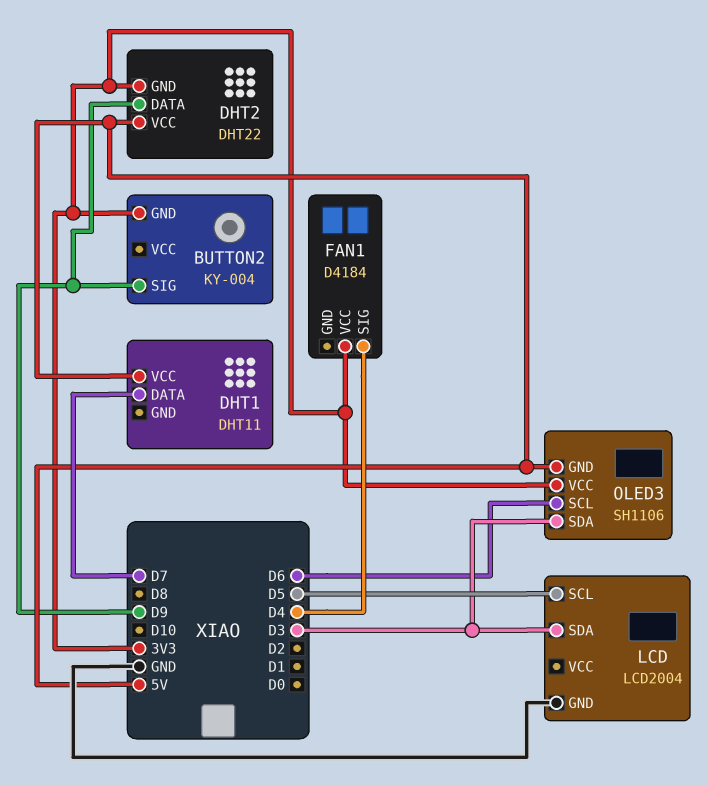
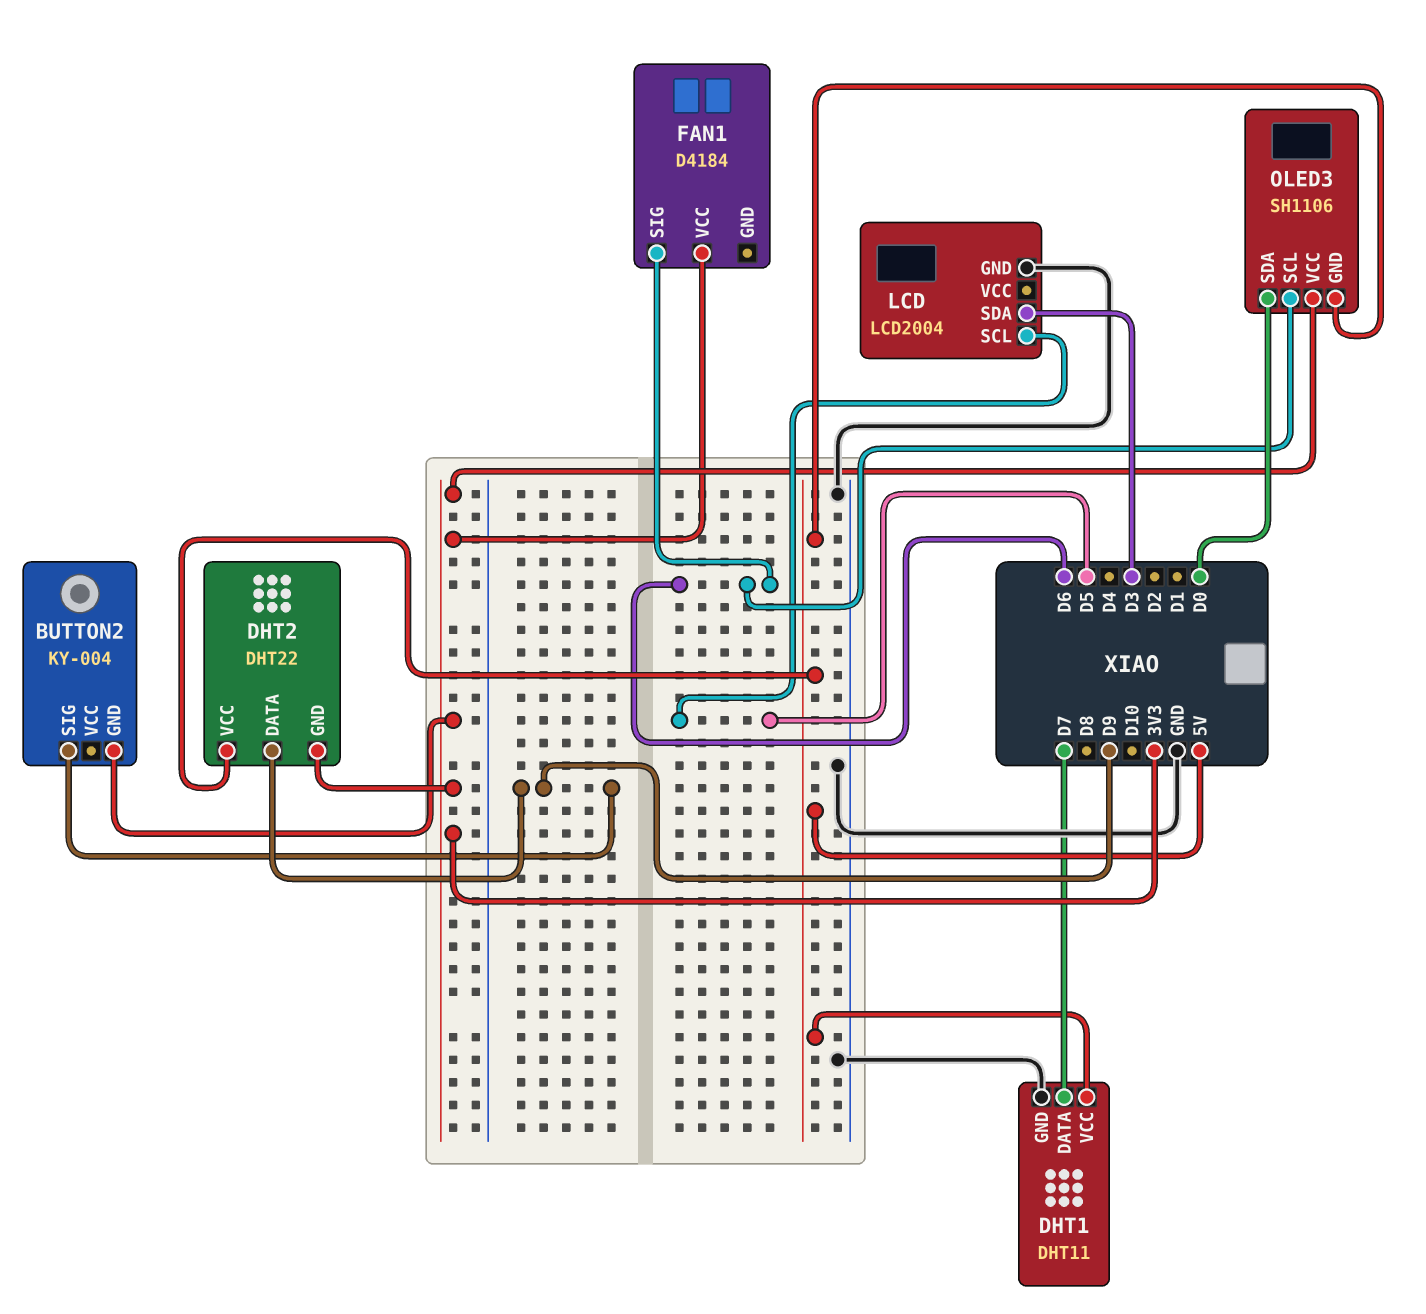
DHT1 pin GND: none -> GND
FAN1 pin SIG: D4 -> D6
OLED3 pin SDA: D3 -> D0

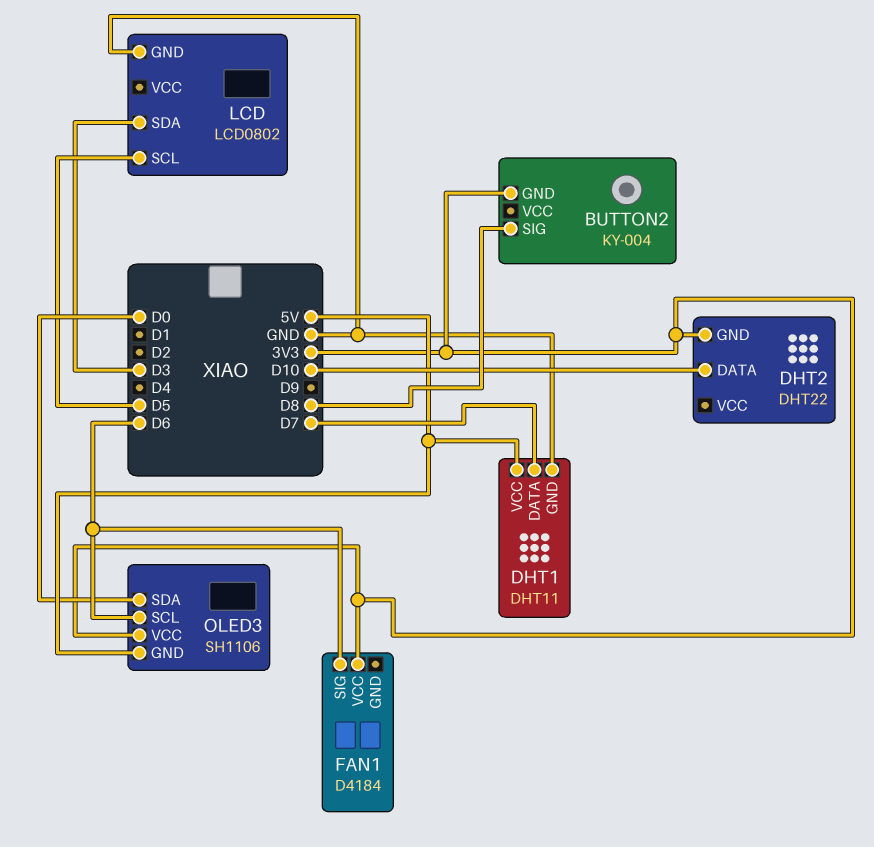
BUTTON2 pin SIG: D9 -> D8
DHT2 pin DATA: D9 -> D10
DHT2 pin VCC: 5V -> none
LCD: LCD2004 -> LCD0802

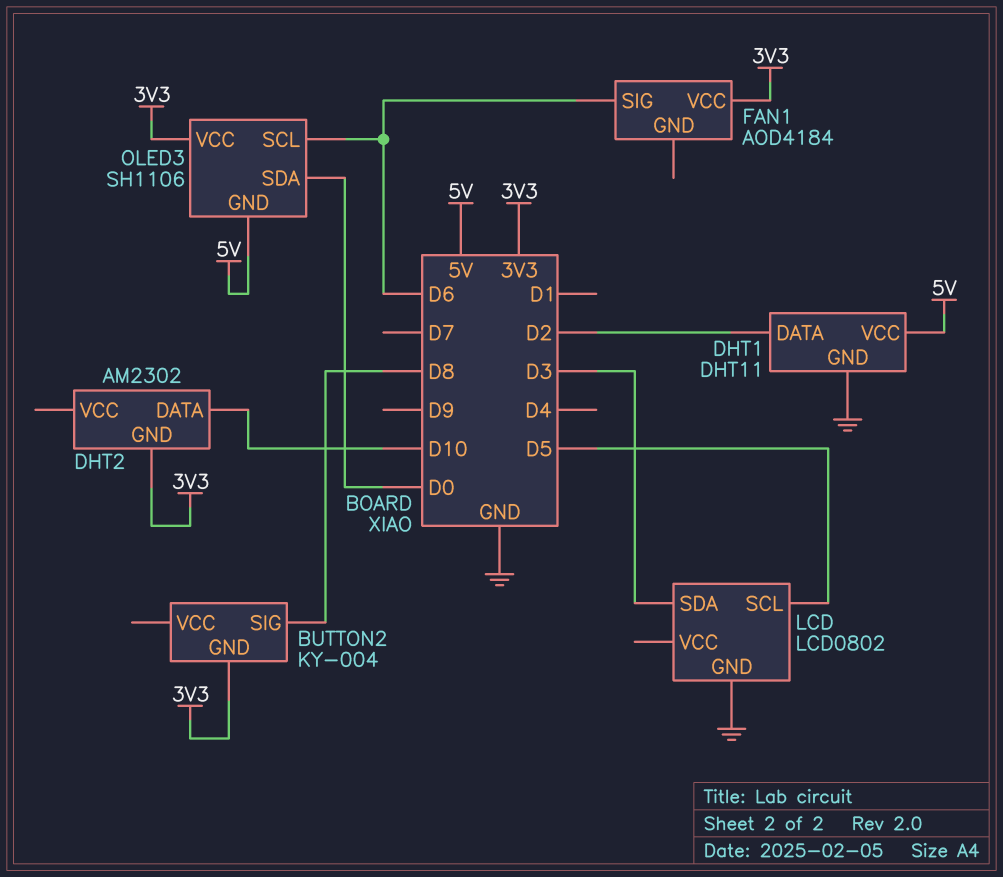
DHT1 pin DATA: D7 -> D2
DHT2: DHT22 -> AM2302
FAN1: D4184 -> AOD4184

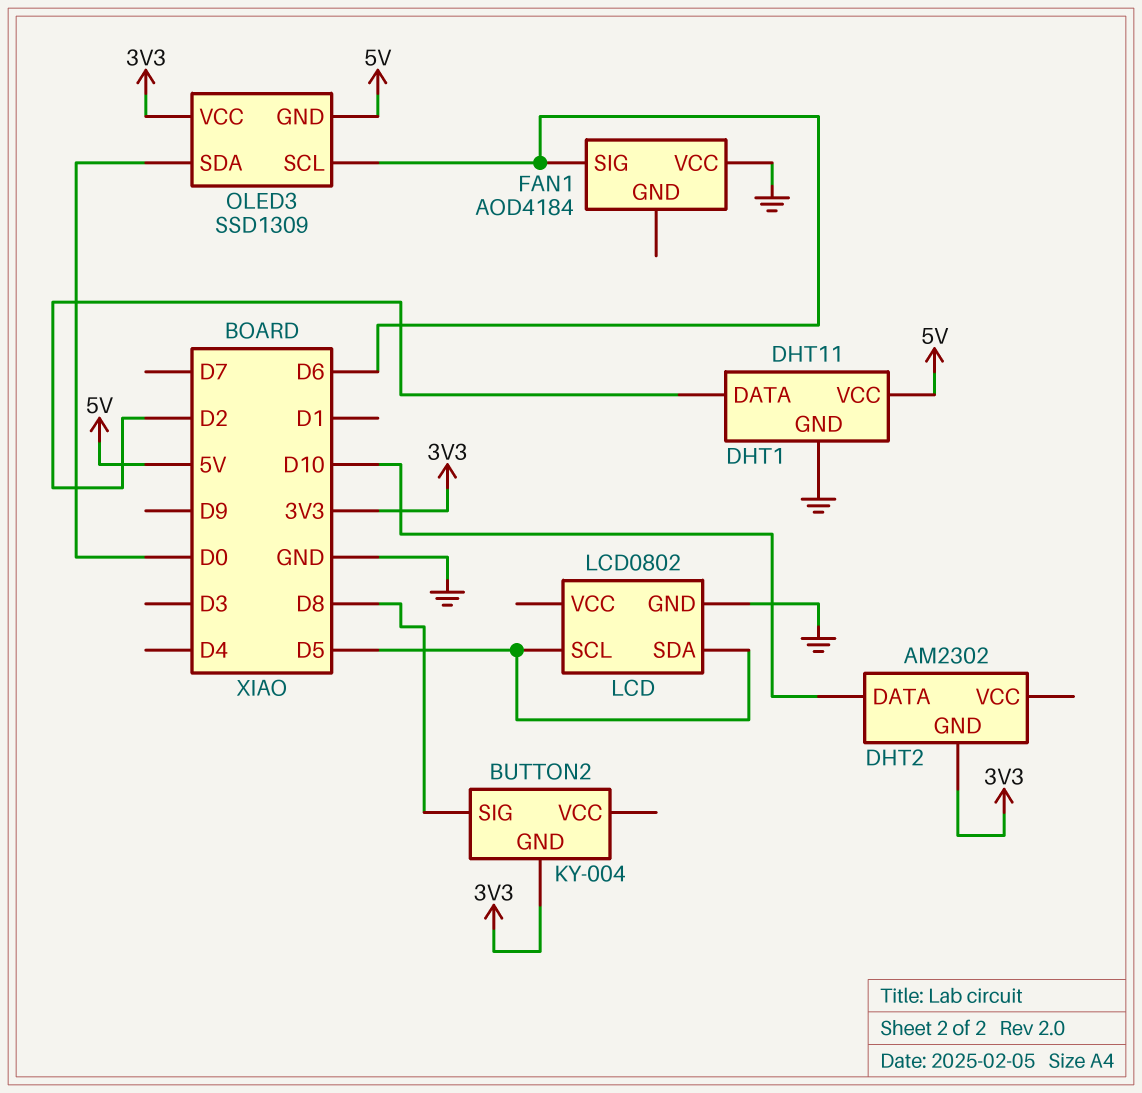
FAN1 pin VCC: 3V3 -> GND
LCD pin SDA: D3 -> D5
OLED3: SH1106 -> SSD1309

